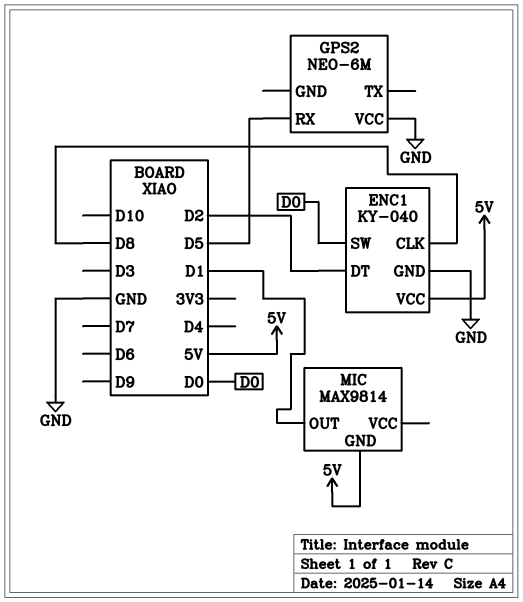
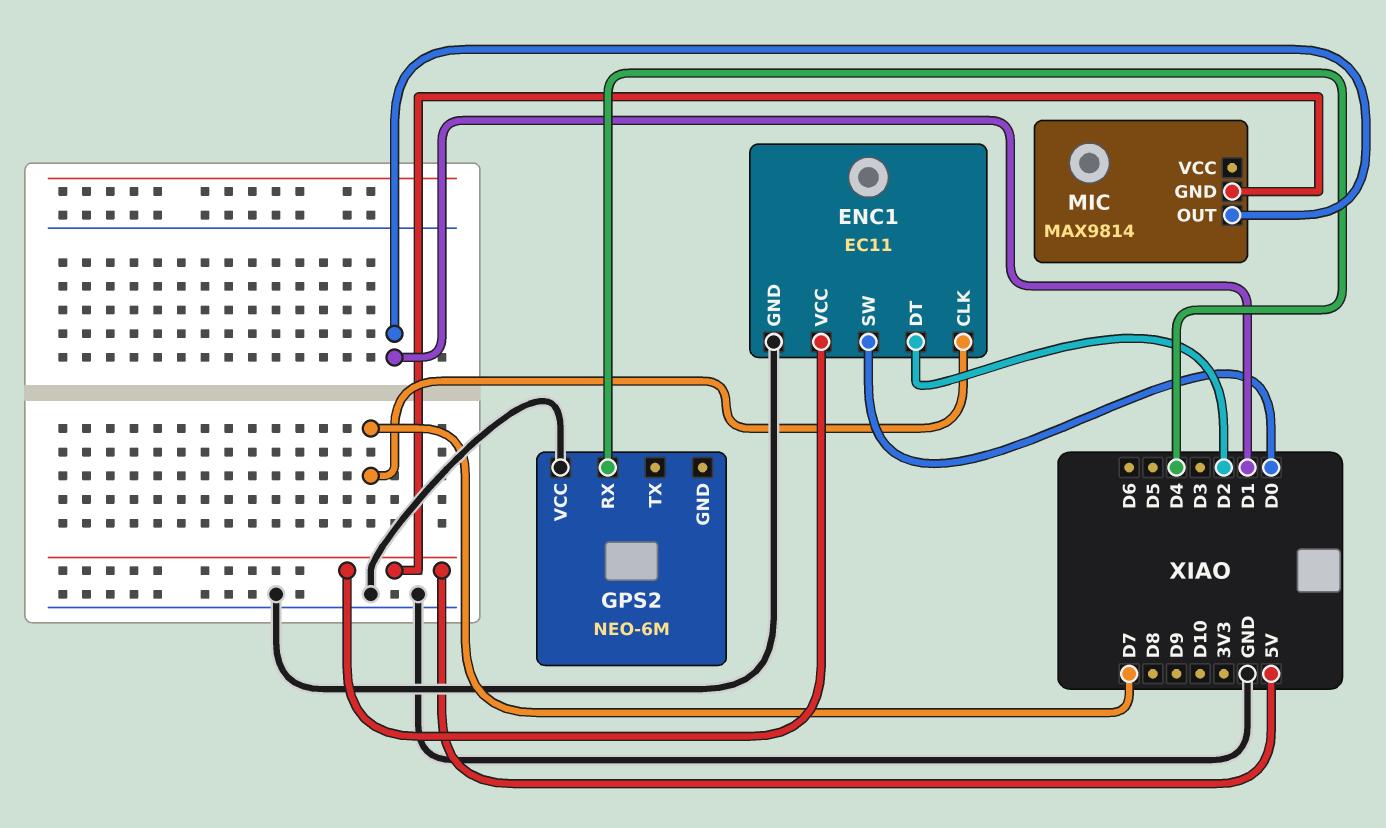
ENC1: KY-040 -> EC11
ENC1 pin CLK: D8 -> D7
GPS2 pin RX: D5 -> D4

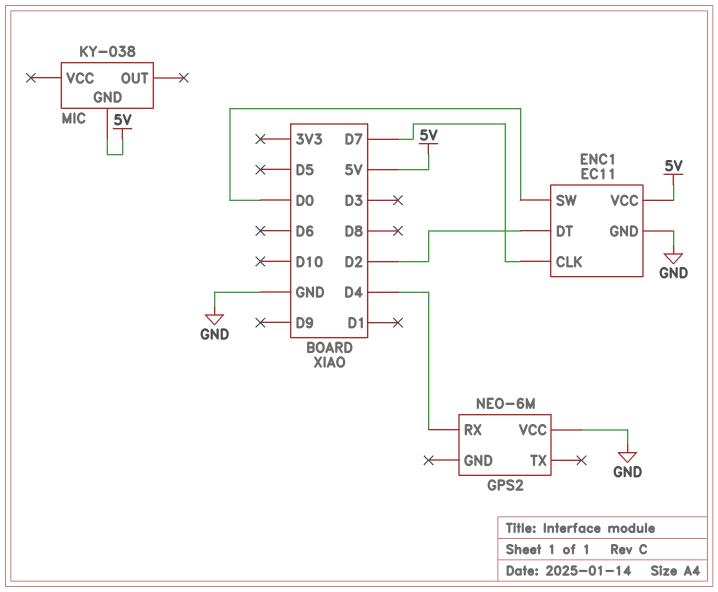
MIC: MAX9814 -> KY-038
MIC pin OUT: D1 -> none

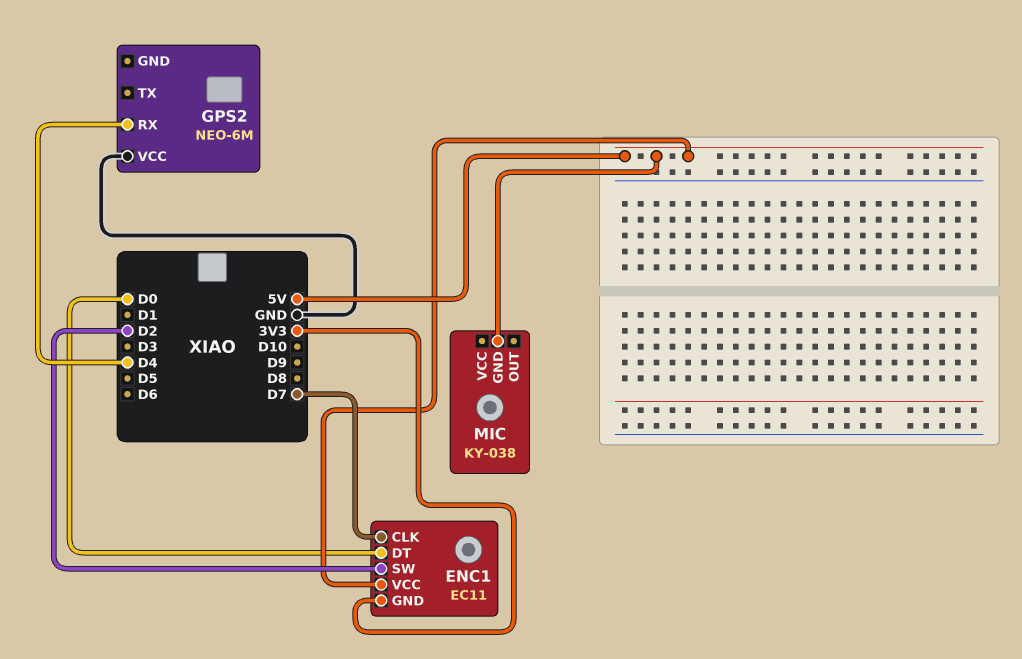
ENC1 pin DT: D2 -> D0
ENC1 pin GND: GND -> 3V3
ENC1 pin SW: D0 -> D2

